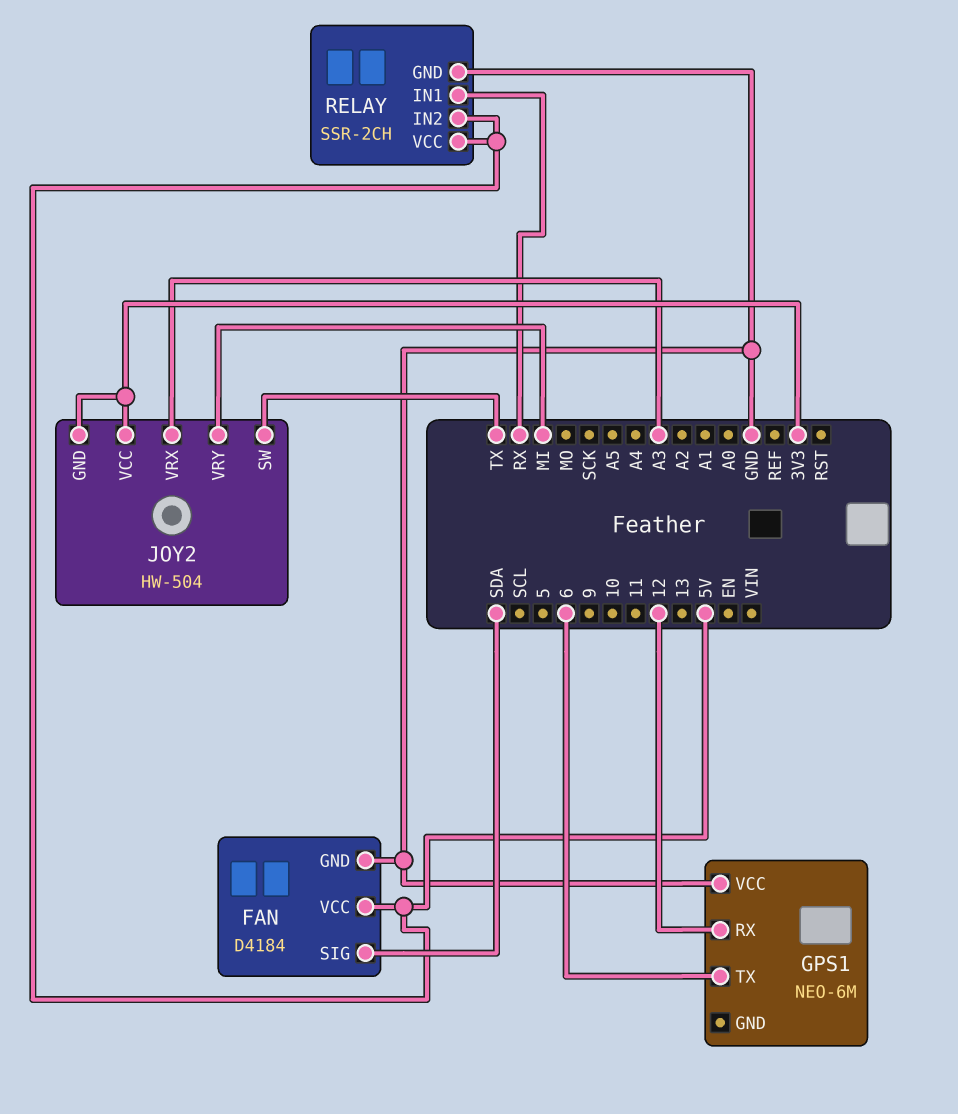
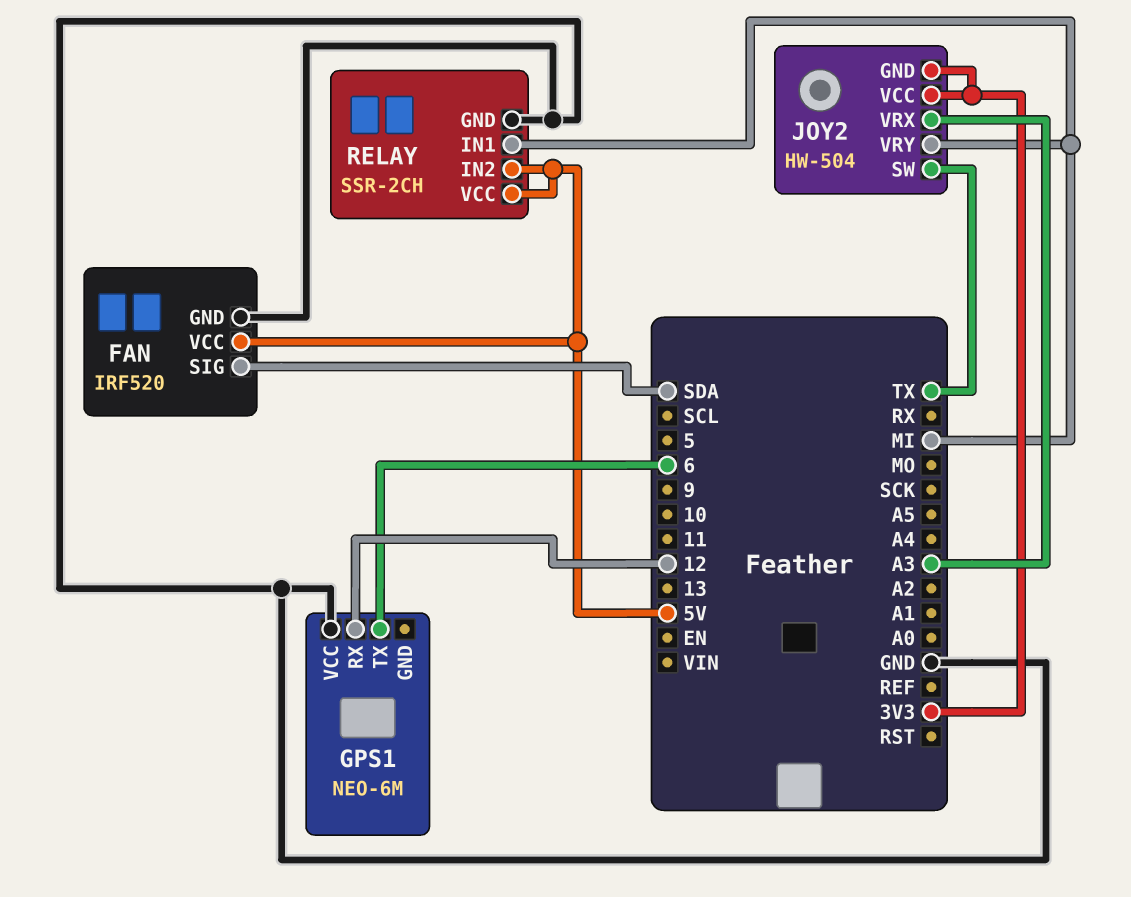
FAN: D4184 -> IRF520
RELAY pin IN1: RX -> MI

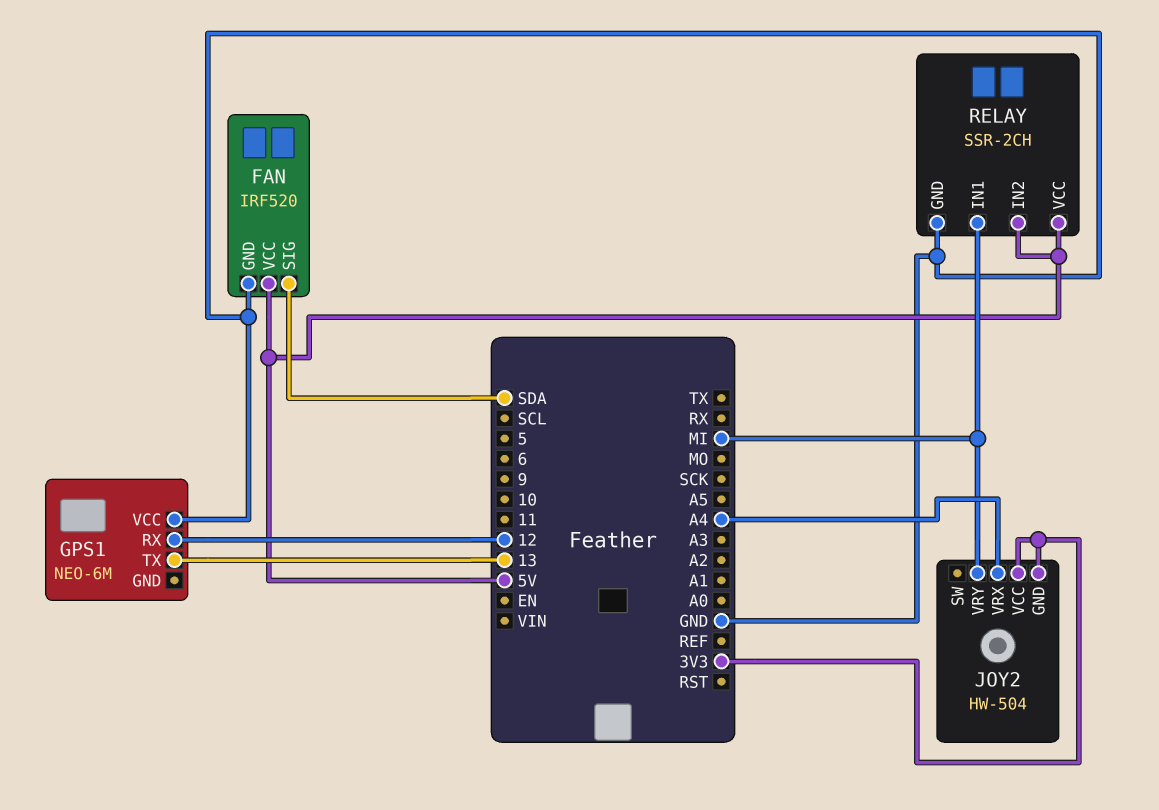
GPS1 pin TX: 6 -> 13
JOY2 pin SW: TX -> none
JOY2 pin VRX: A3 -> A4

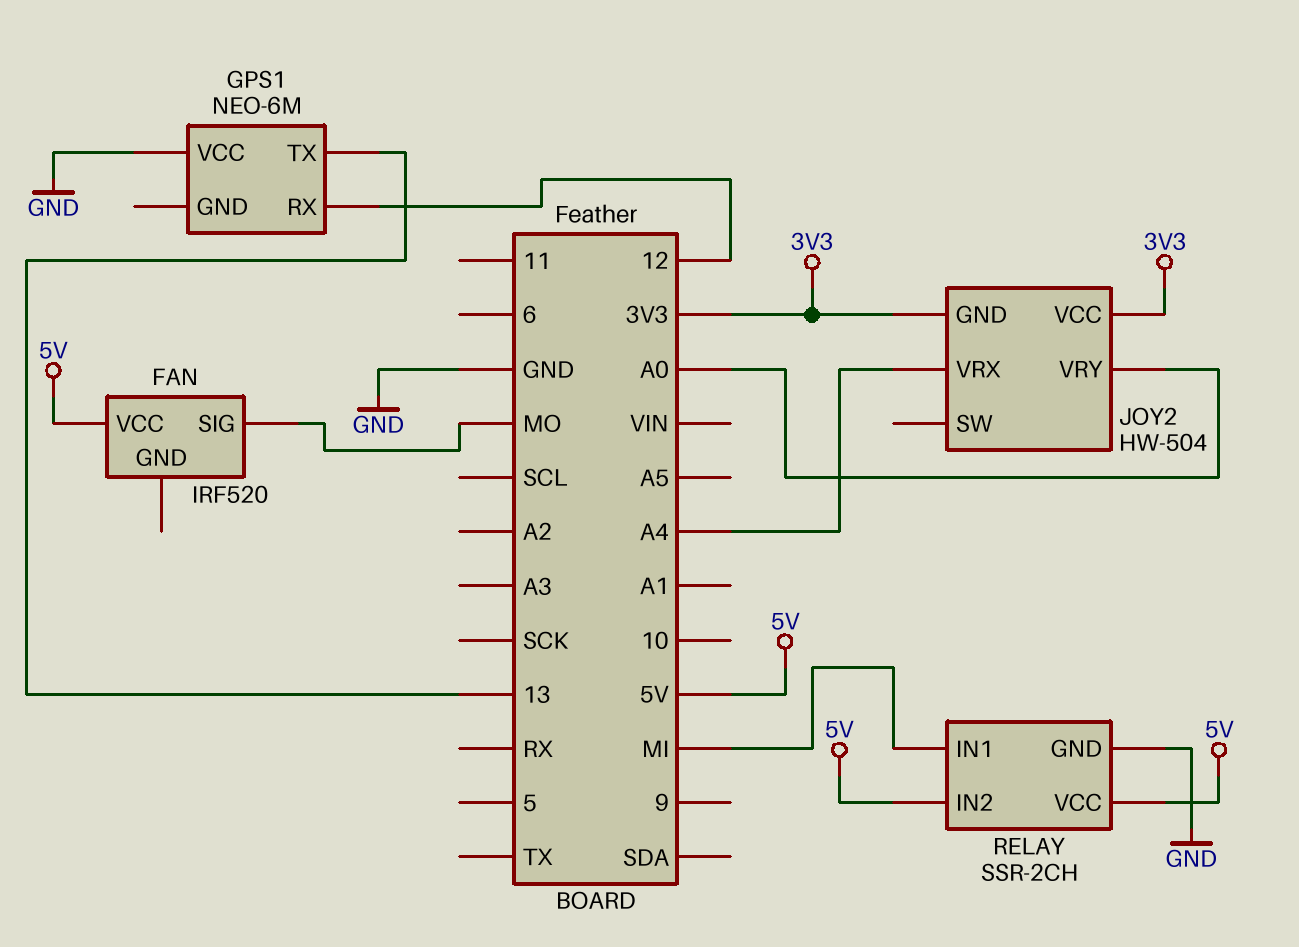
FAN pin GND: GND -> none
FAN pin SIG: SDA -> MO
JOY2 pin VRY: MI -> A0

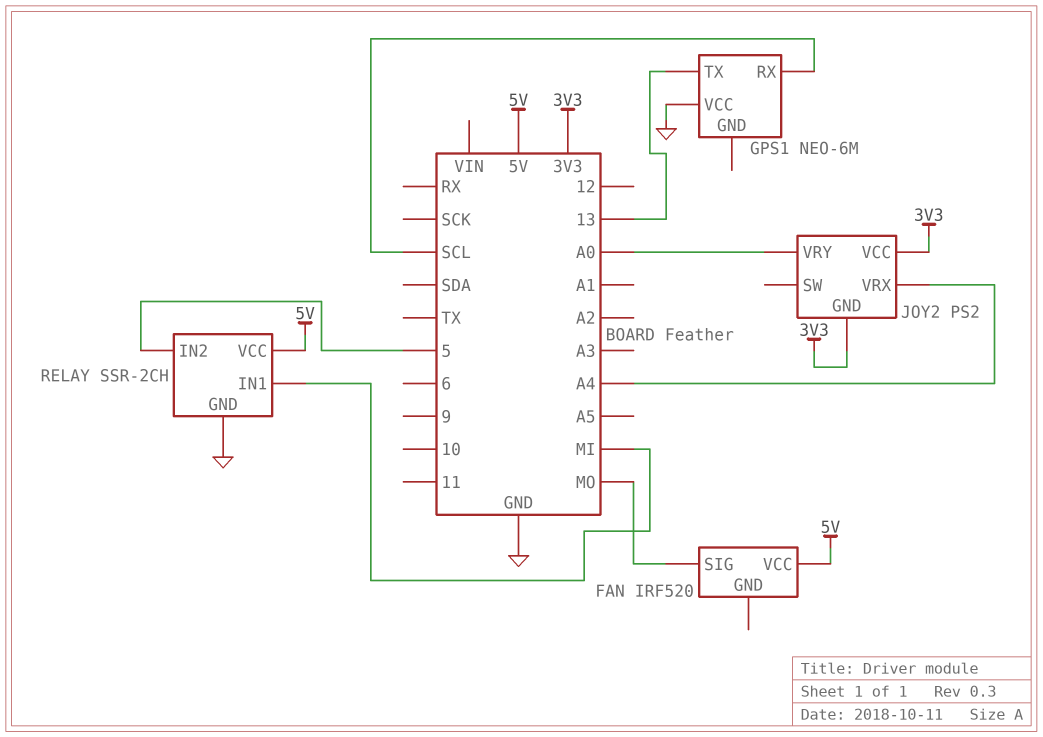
GPS1 pin RX: 12 -> SCL
JOY2: HW-504 -> PS2
RELAY pin IN2: 5V -> 5

